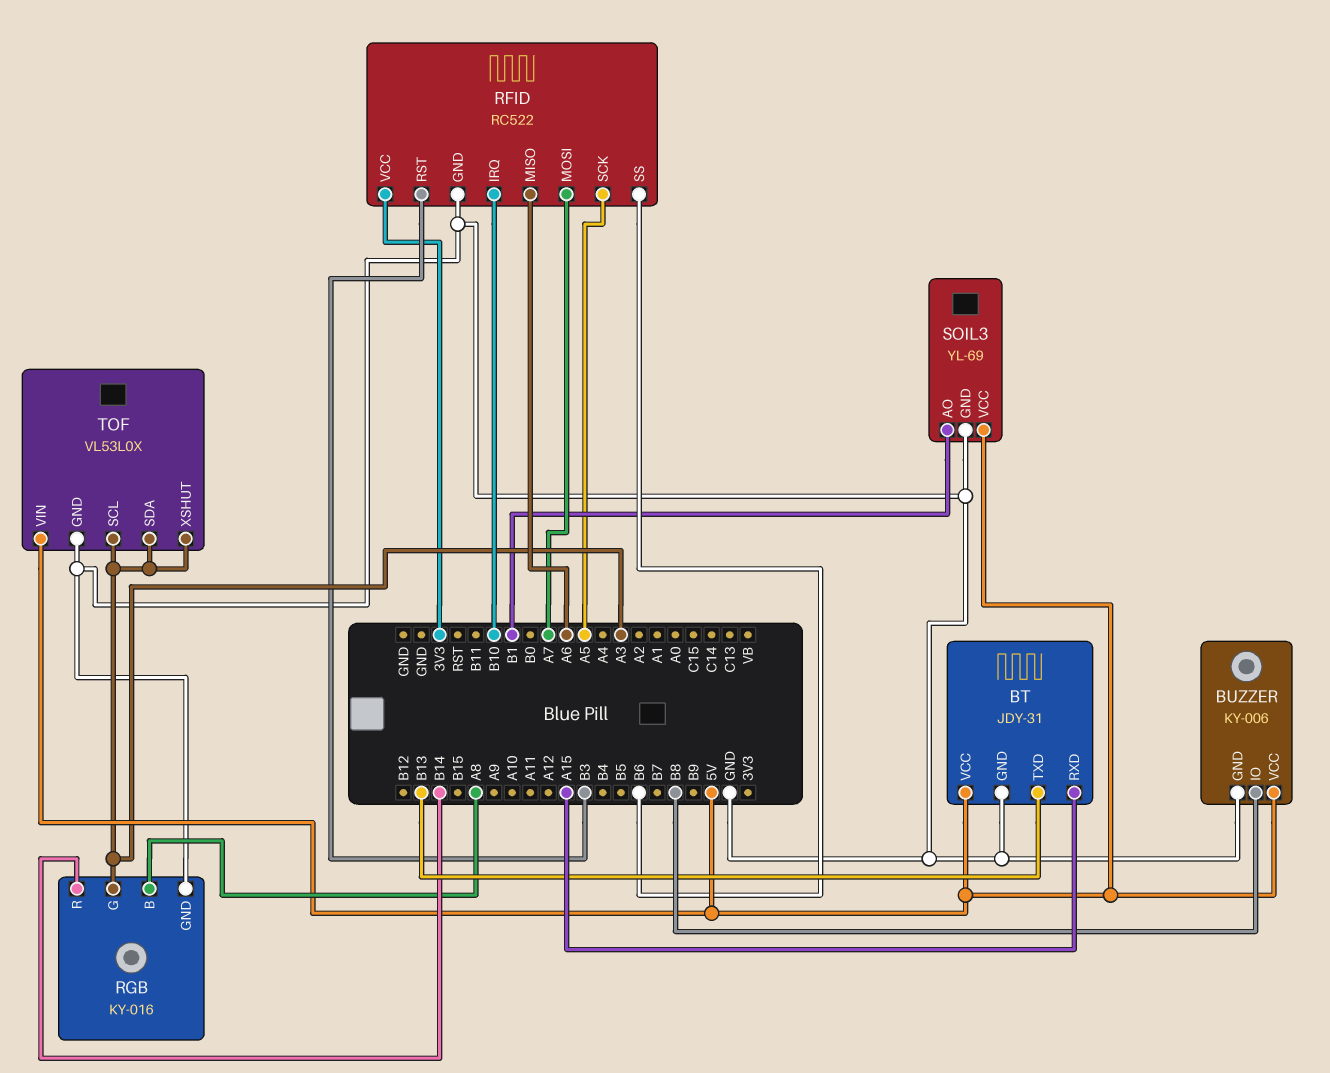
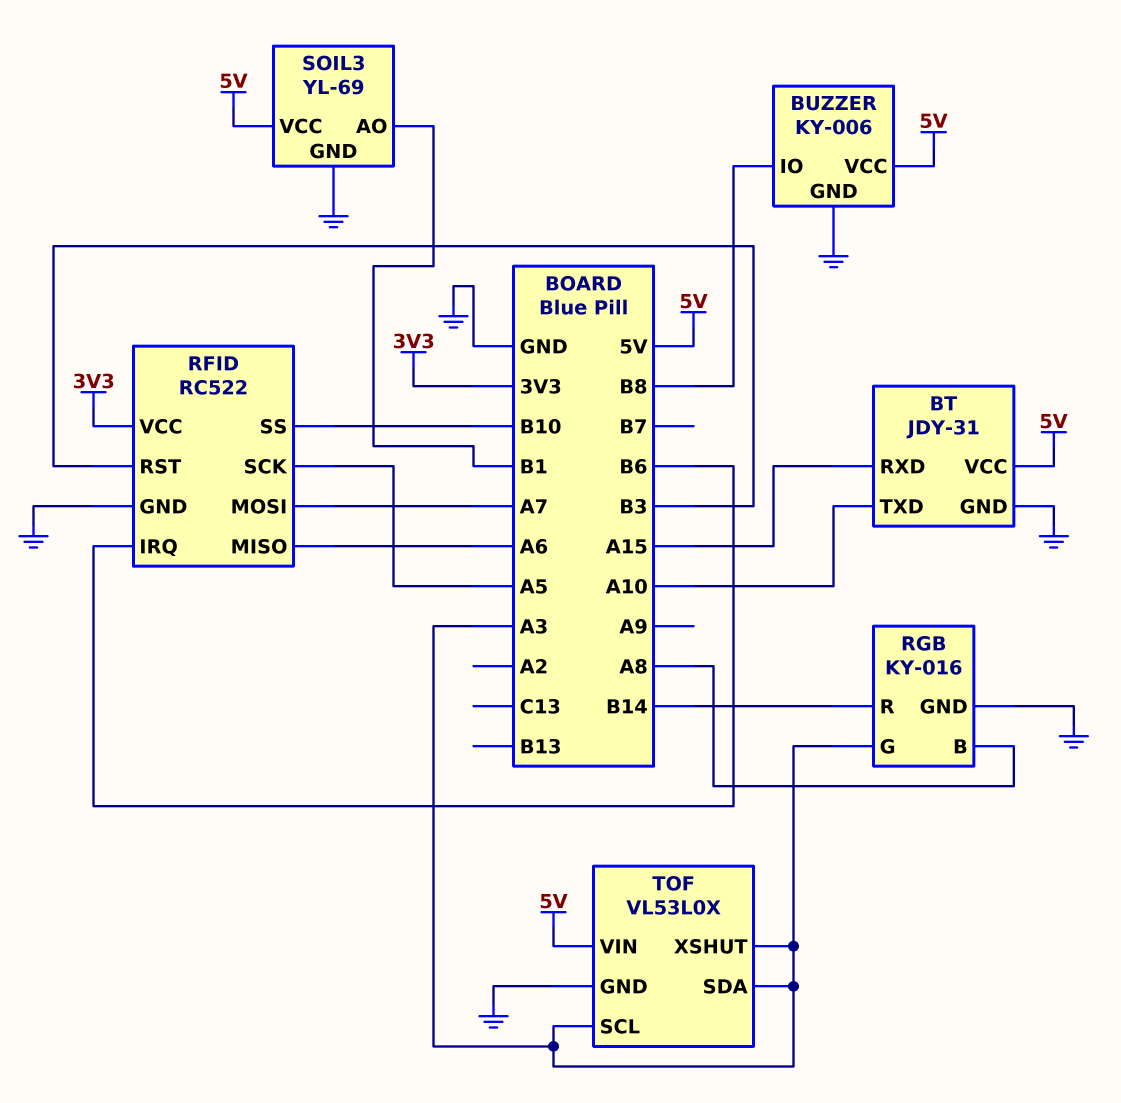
BT pin TXD: B13 -> A10
RFID pin IRQ: B10 -> B6
RFID pin SS: B6 -> B10

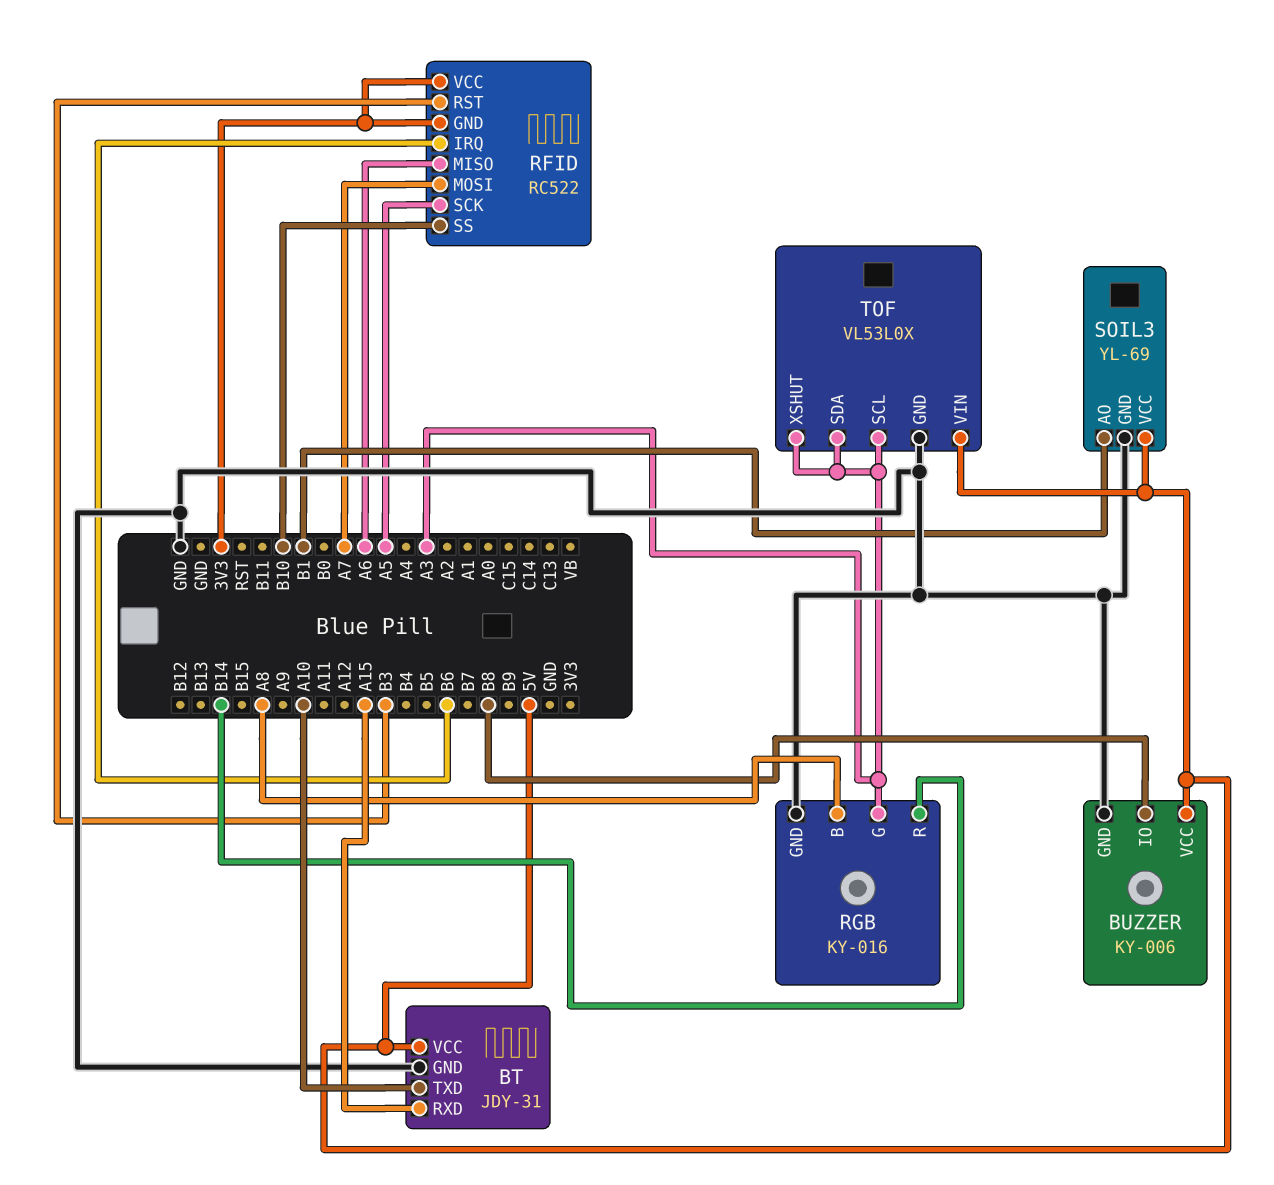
RFID pin GND: GND -> 3V3

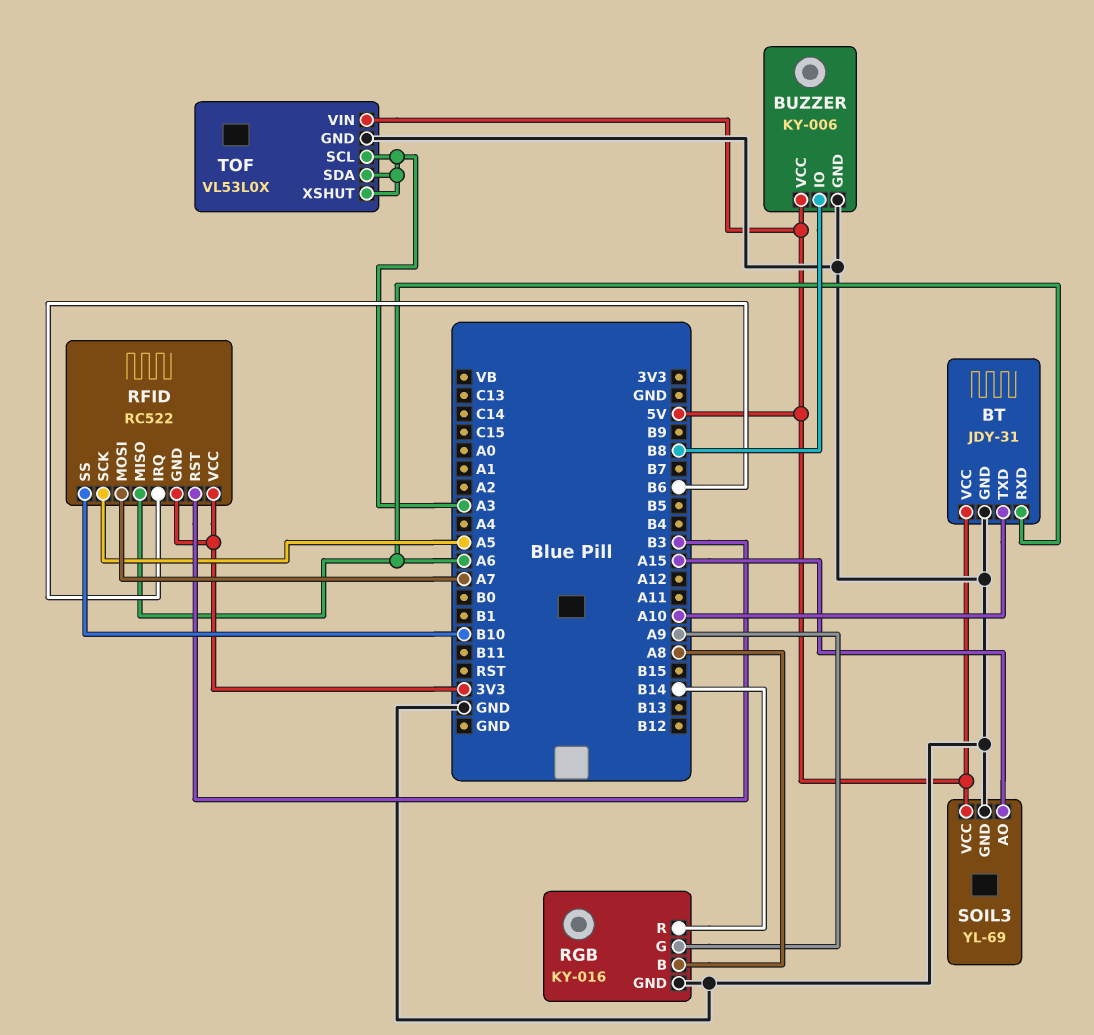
BT pin RXD: A15 -> A6
RGB pin G: A3 -> A9
SOIL3 pin AO: B1 -> A15

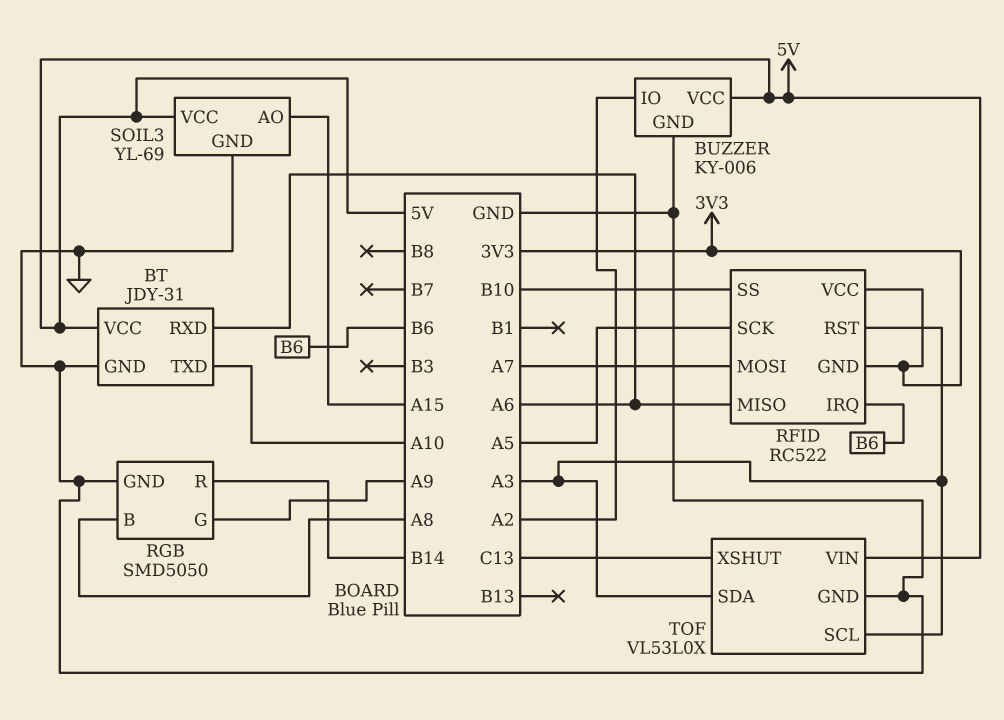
BUZZER pin IO: B8 -> A2
RFID pin RST: B3 -> A3
RGB: KY-016 -> SMD5050
TOF pin XSHUT: A3 -> C13

